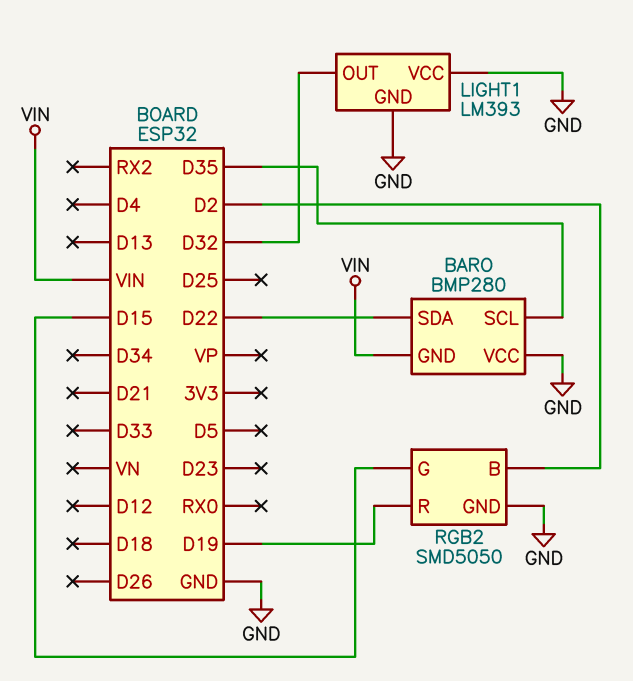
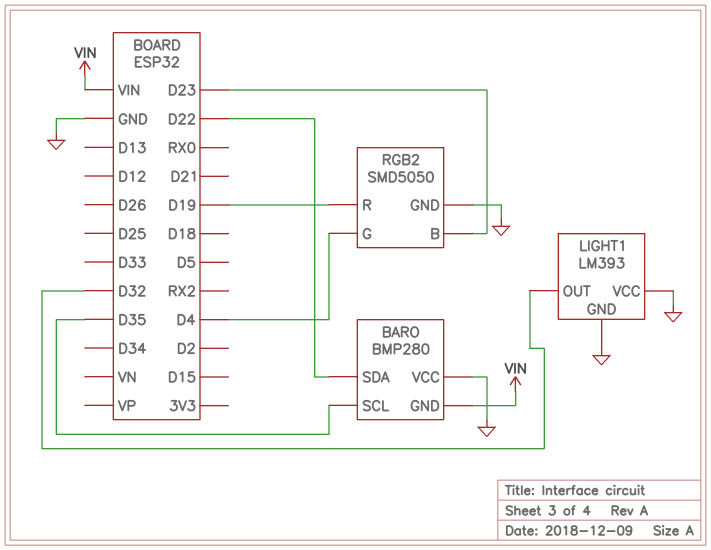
RGB2 pin B: D2 -> D23
RGB2 pin G: D15 -> D4

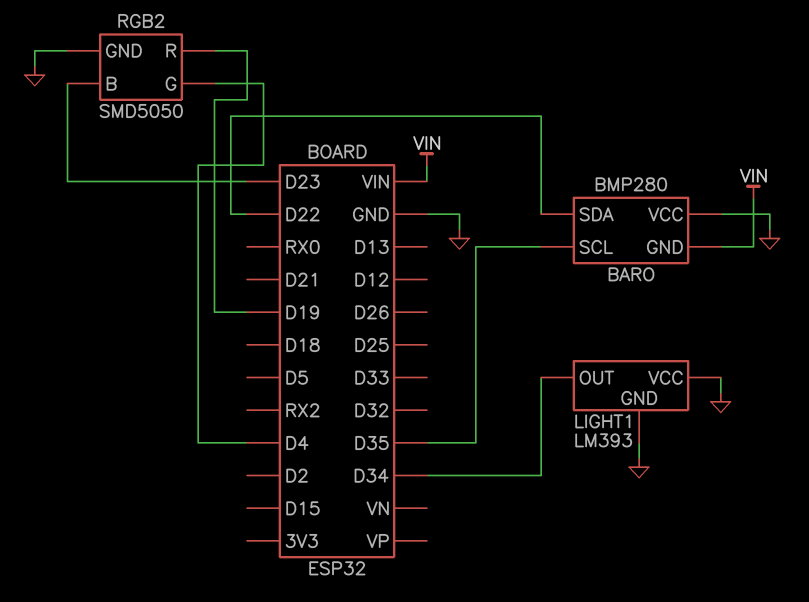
LIGHT1 pin OUT: D32 -> D34

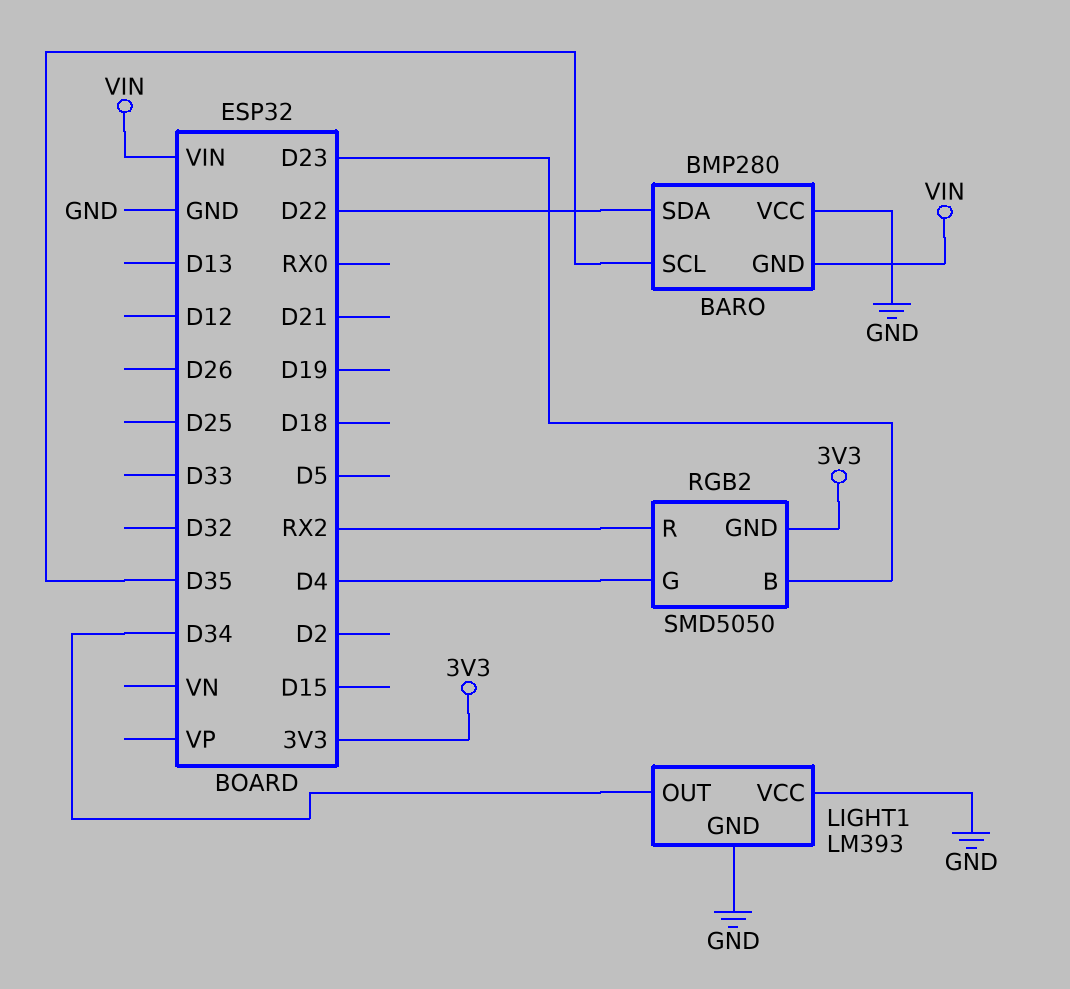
RGB2 pin GND: GND -> 3V3
RGB2 pin R: D19 -> RX2

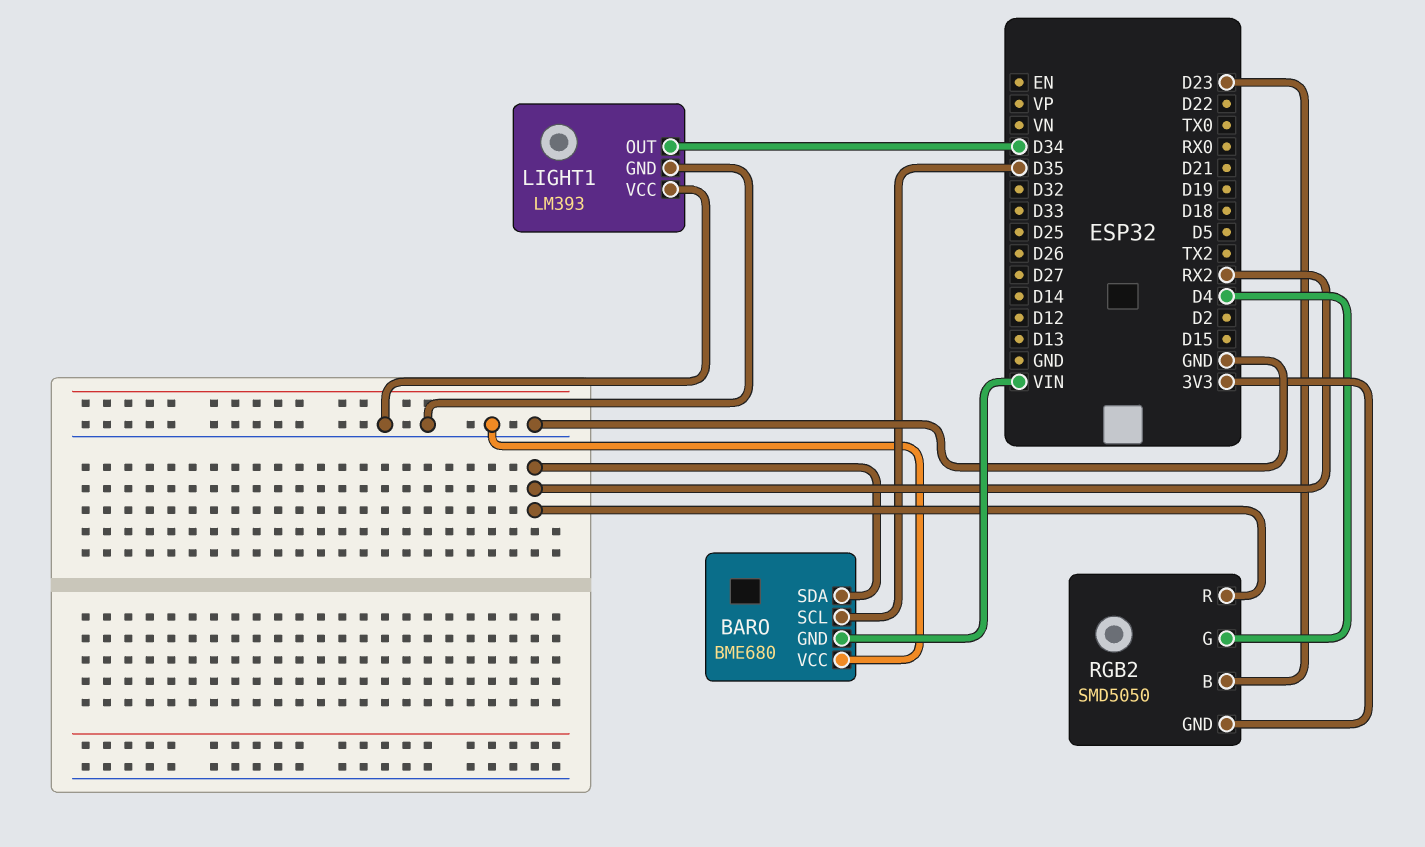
BARO: BMP280 -> BME680
BARO pin SDA: D22 -> RX2

